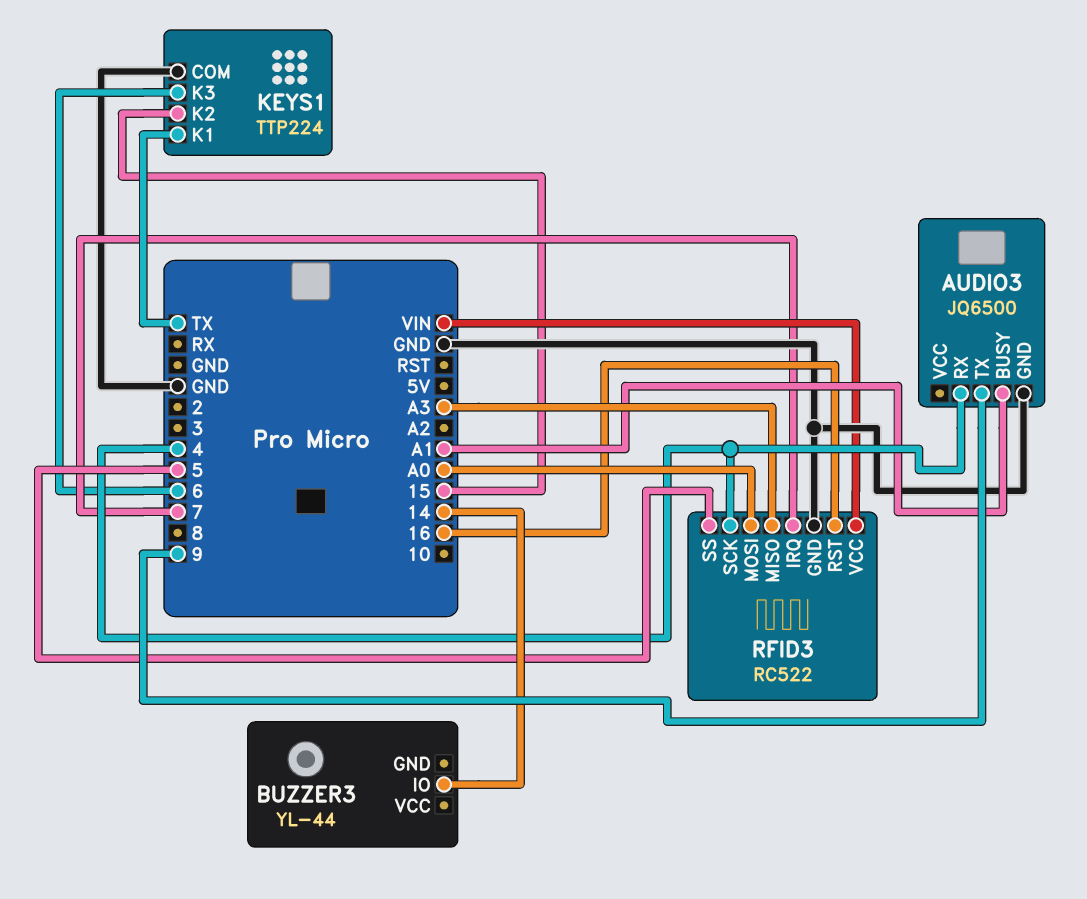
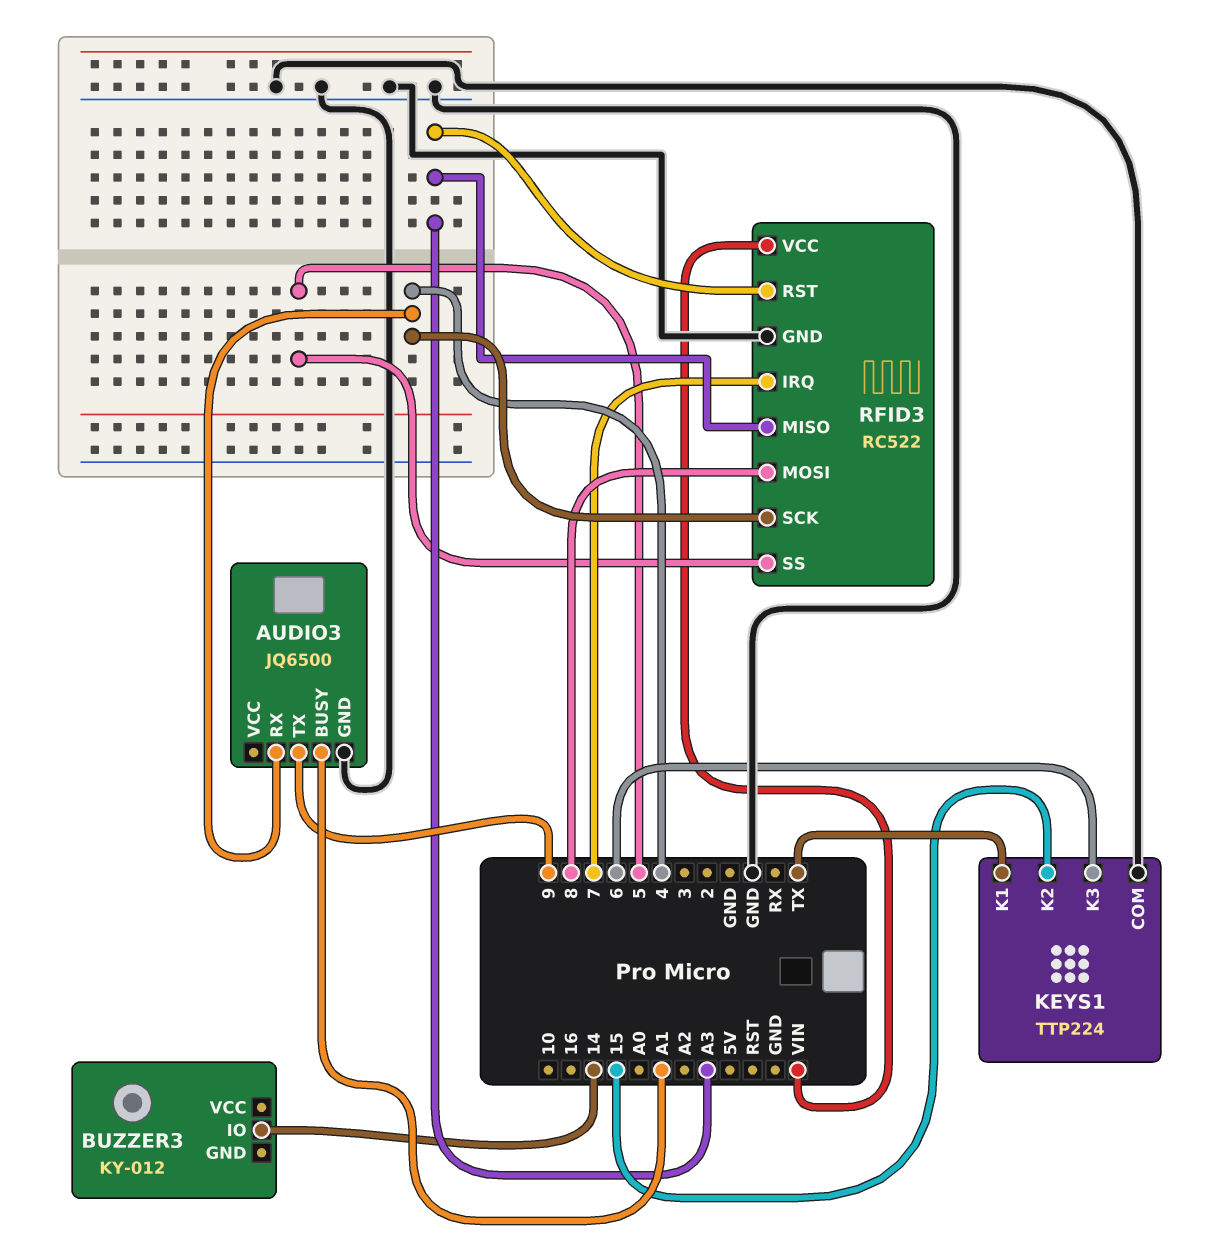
BUZZER3: YL-44 -> KY-012
RFID3 pin MOSI: A0 -> 8
RFID3 pin RST: 16 -> A3

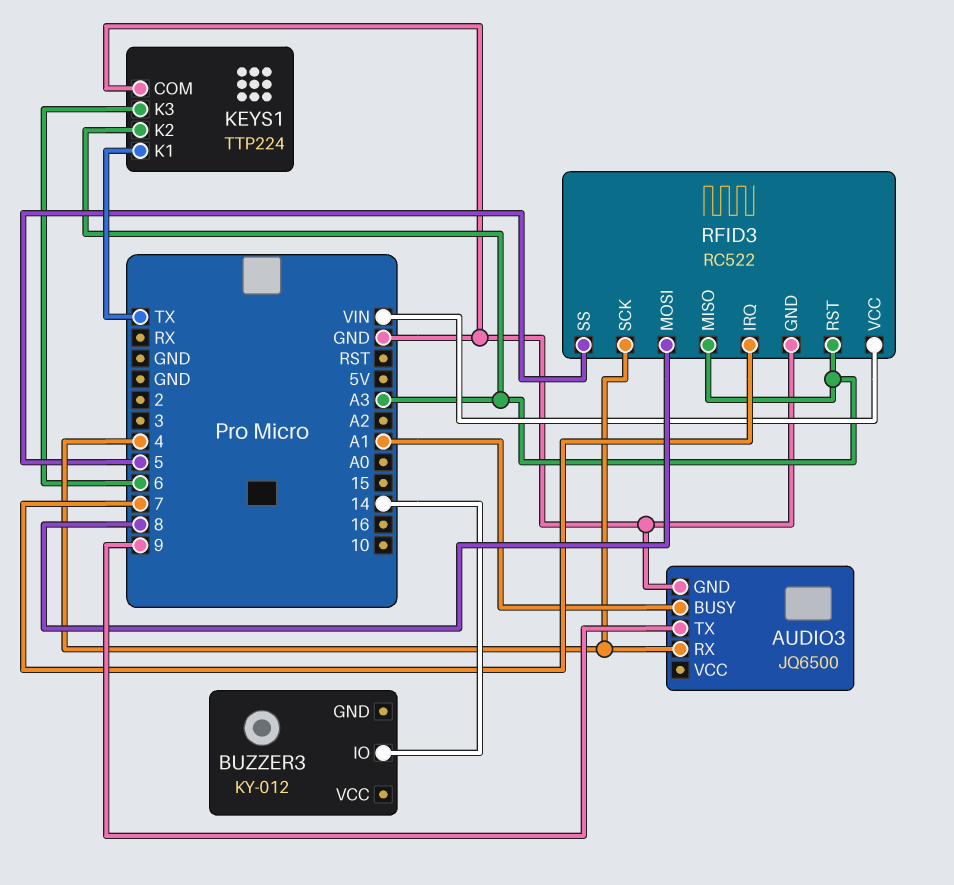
KEYS1 pin K2: 15 -> A3

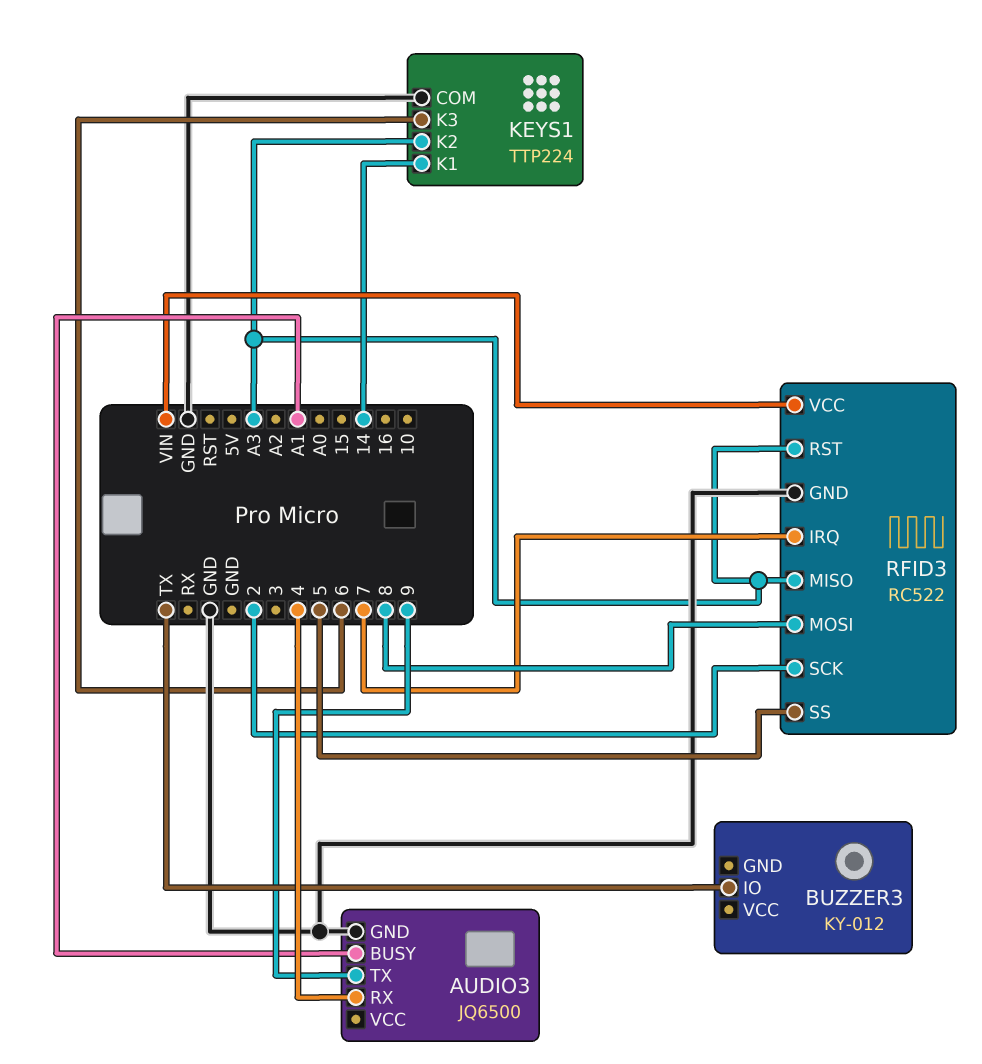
BUZZER3 pin IO: 14 -> TX
KEYS1 pin K1: TX -> 14
RFID3 pin SCK: 4 -> 2

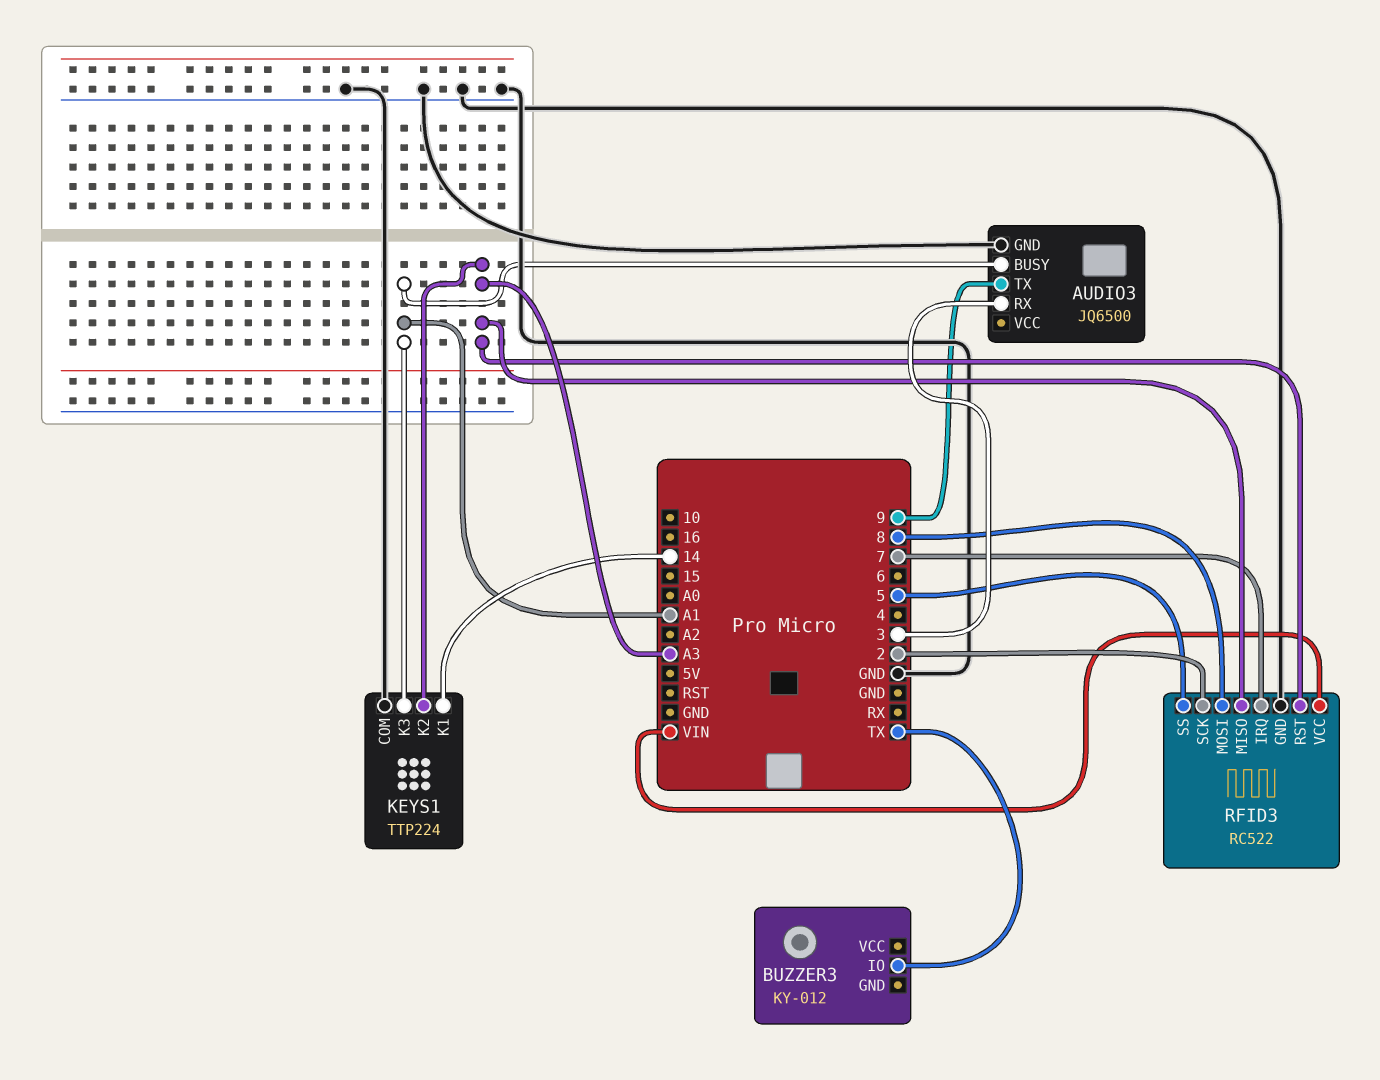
AUDIO3 pin RX: 4 -> 3
KEYS1 pin K3: 6 -> A1

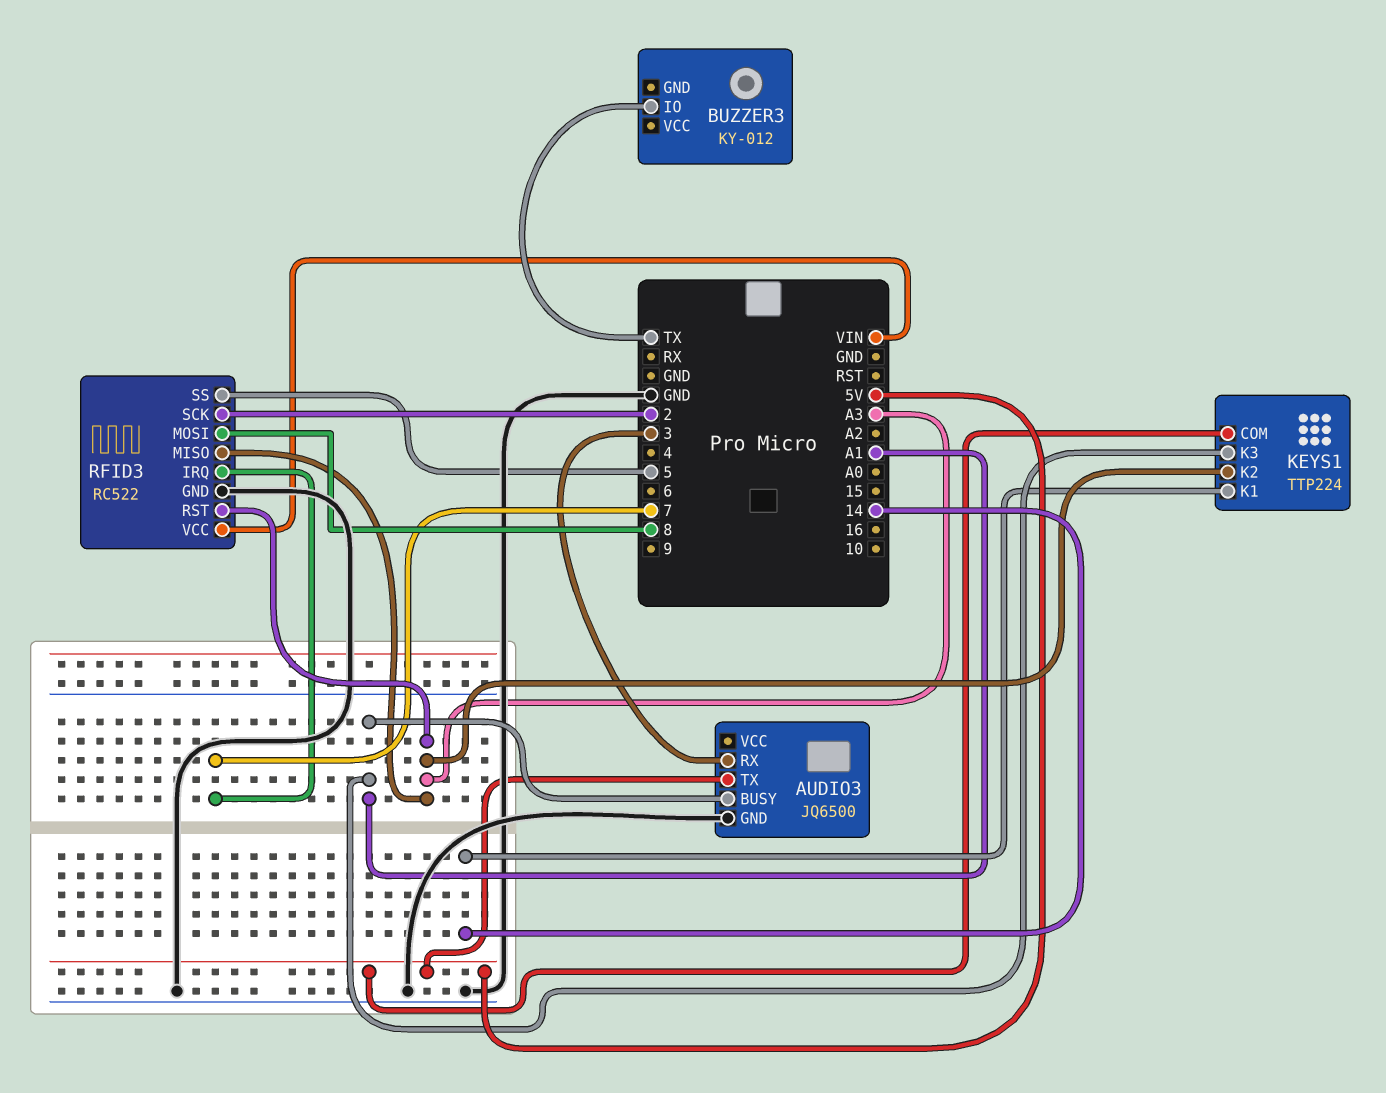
AUDIO3 pin TX: 9 -> 5V
KEYS1 pin COM: GND -> 5V

